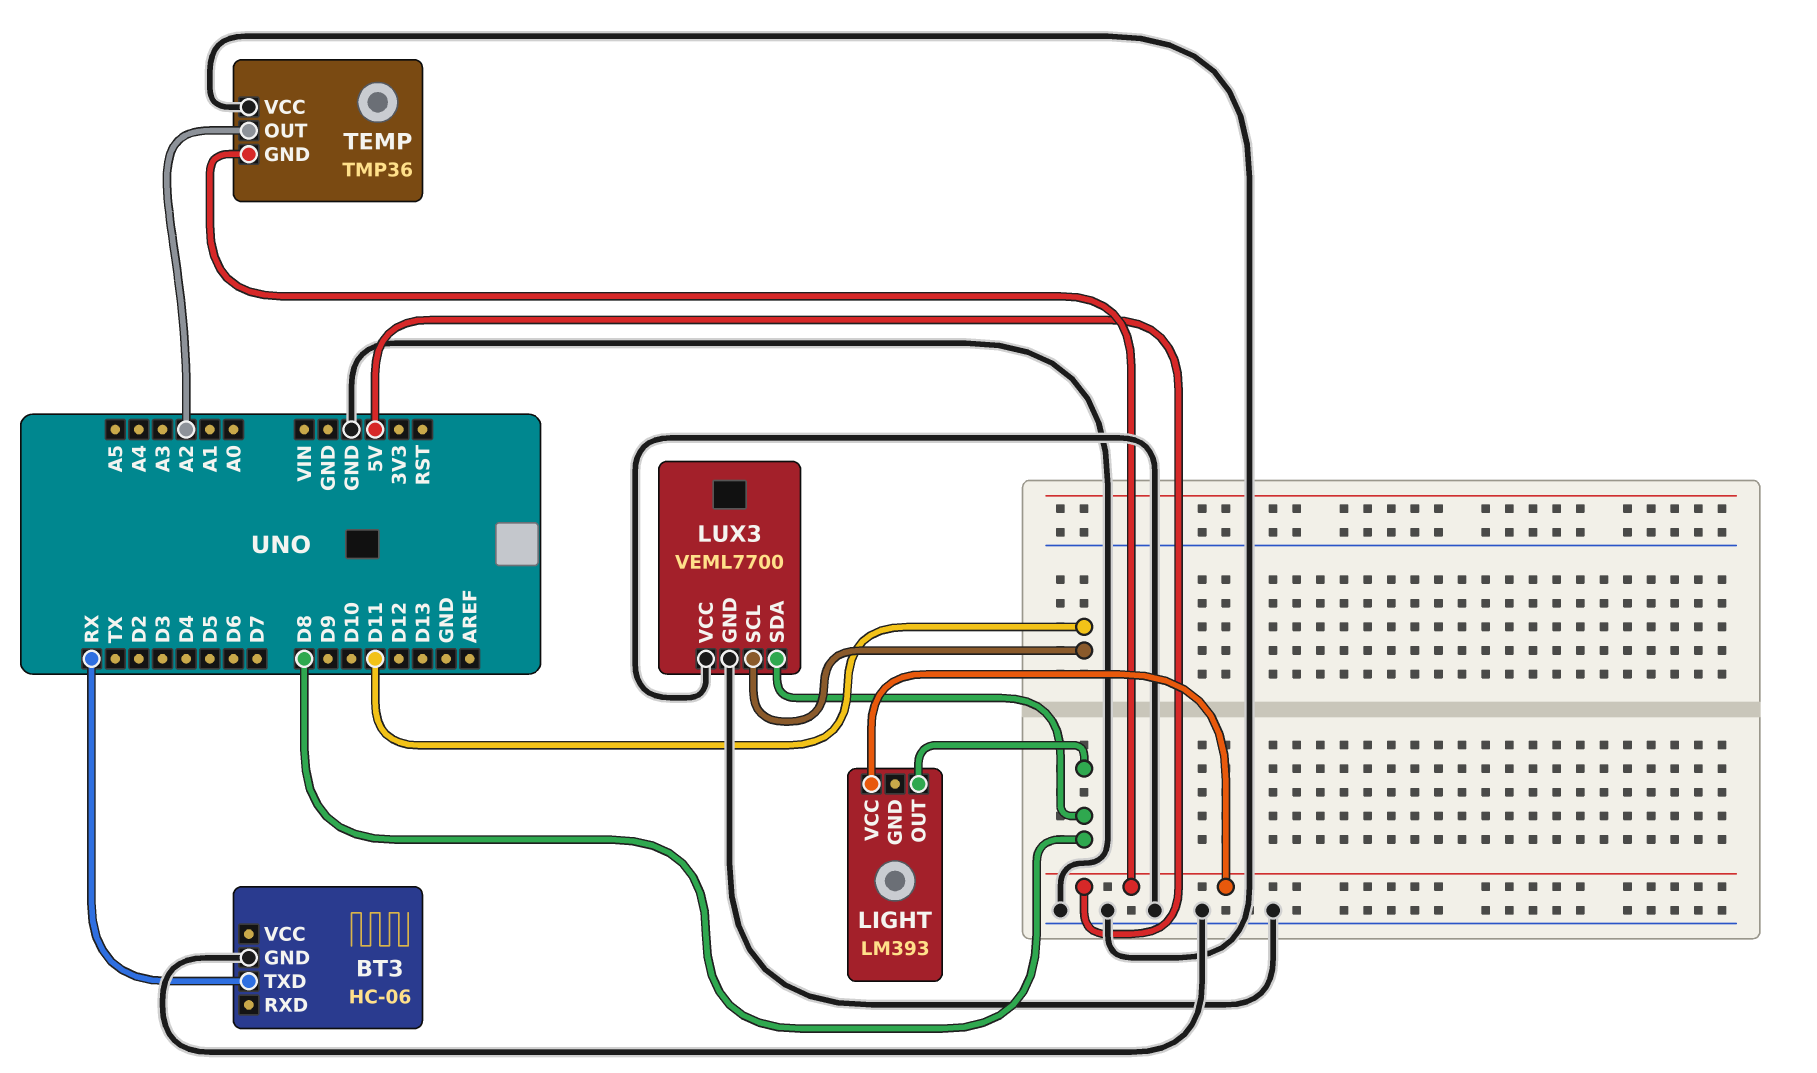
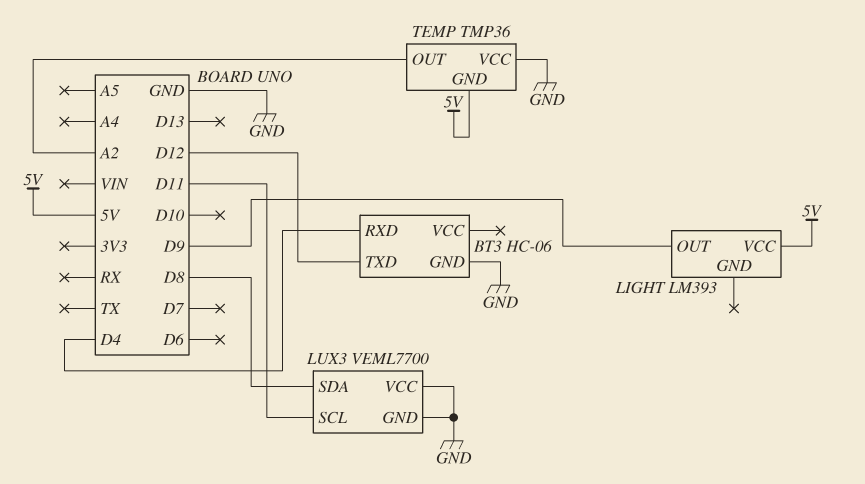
BT3 pin RXD: none -> D4
BT3 pin TXD: RX -> D12
LIGHT pin OUT: D8 -> D9

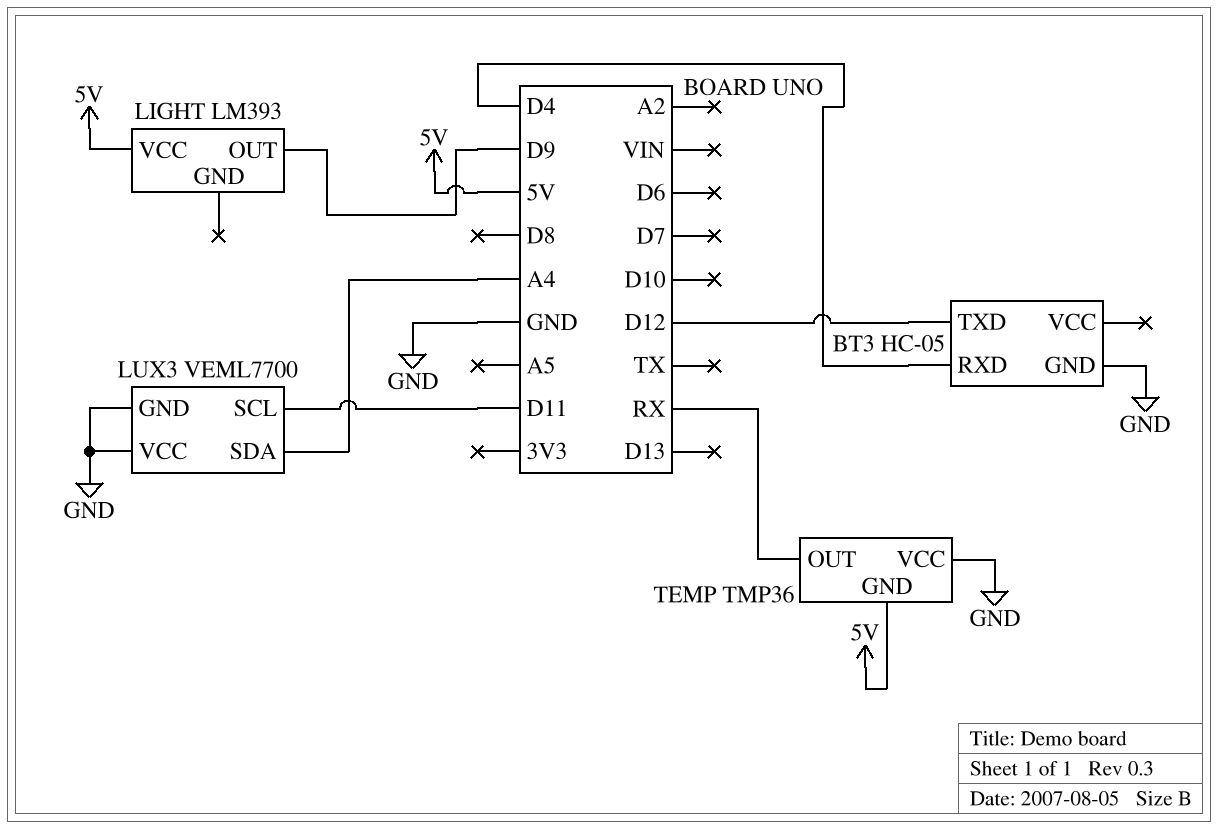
BT3: HC-06 -> HC-05
LUX3 pin SDA: D8 -> A4
TEMP pin OUT: A2 -> RX

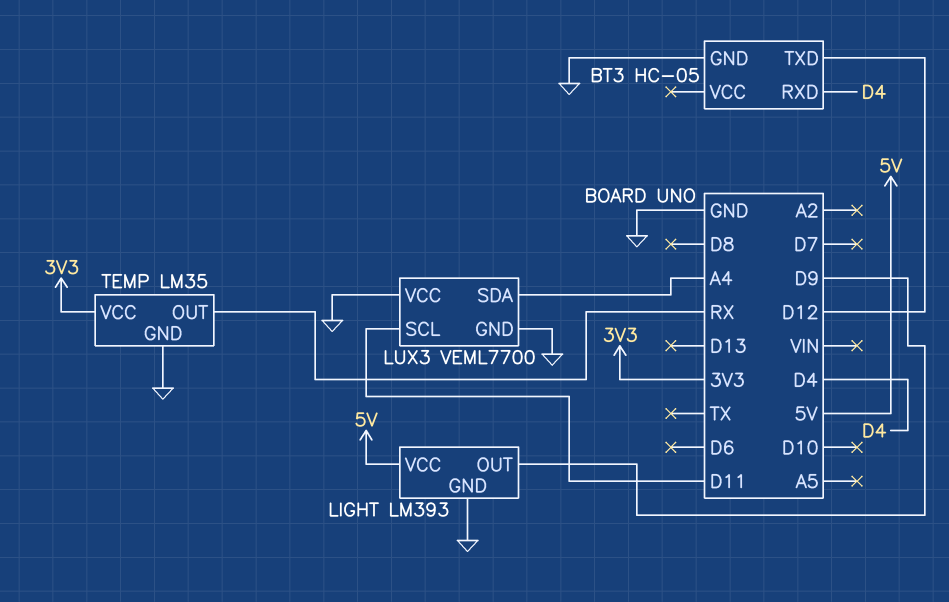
LIGHT pin GND: none -> GND
TEMP: TMP36 -> LM35
TEMP pin GND: 5V -> GND
TEMP pin VCC: GND -> 3V3

